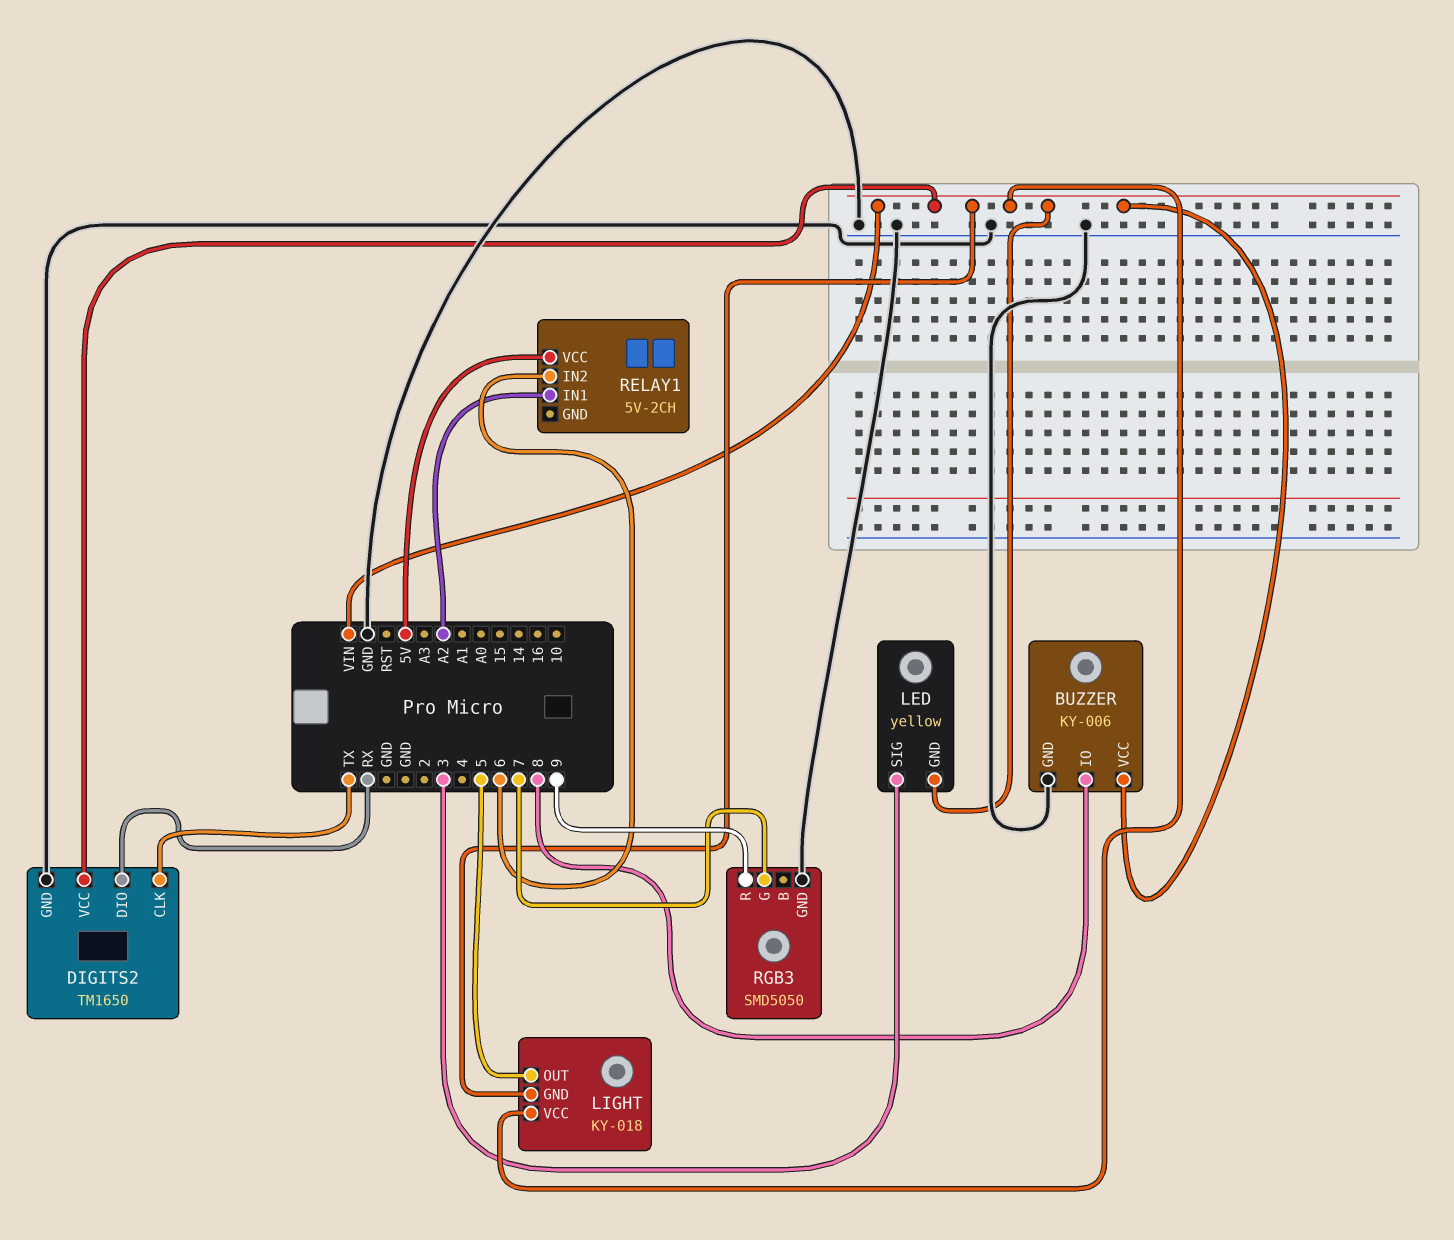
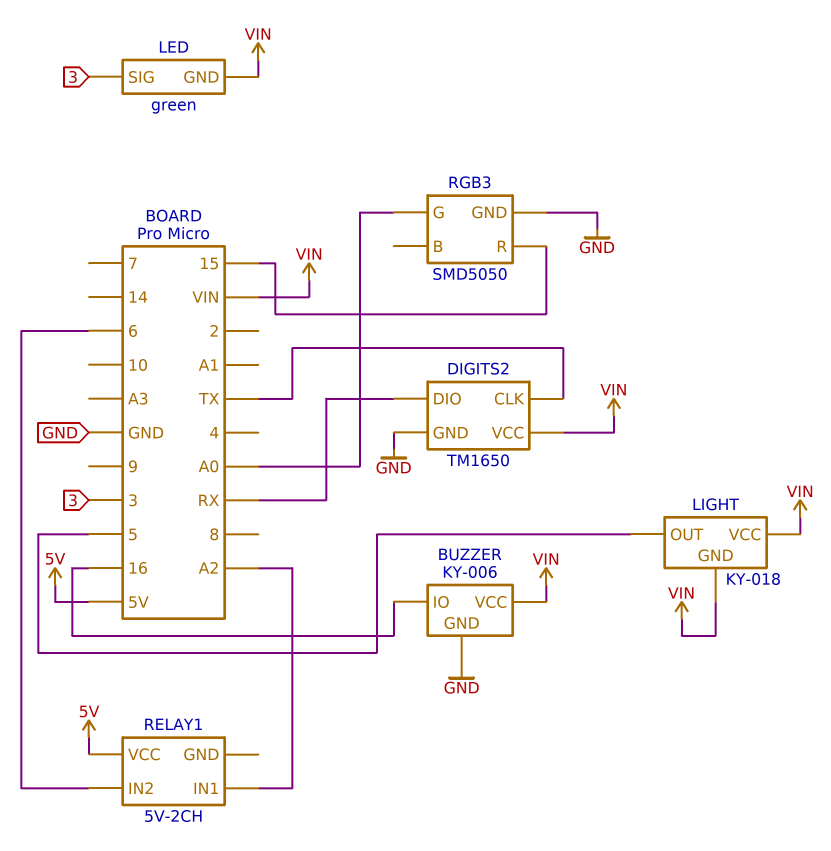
BUZZER pin IO: 8 -> 16
LED: yellow -> green
RGB3 pin G: 7 -> A0
RGB3 pin R: 9 -> 15

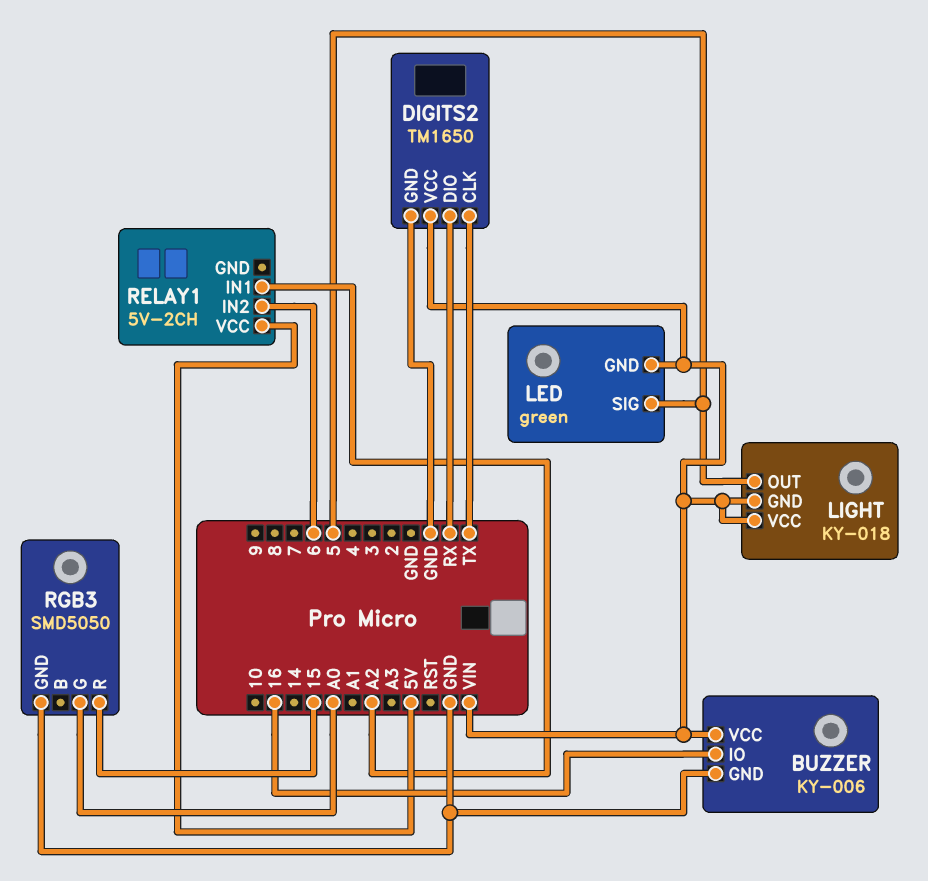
LED pin SIG: 3 -> 5

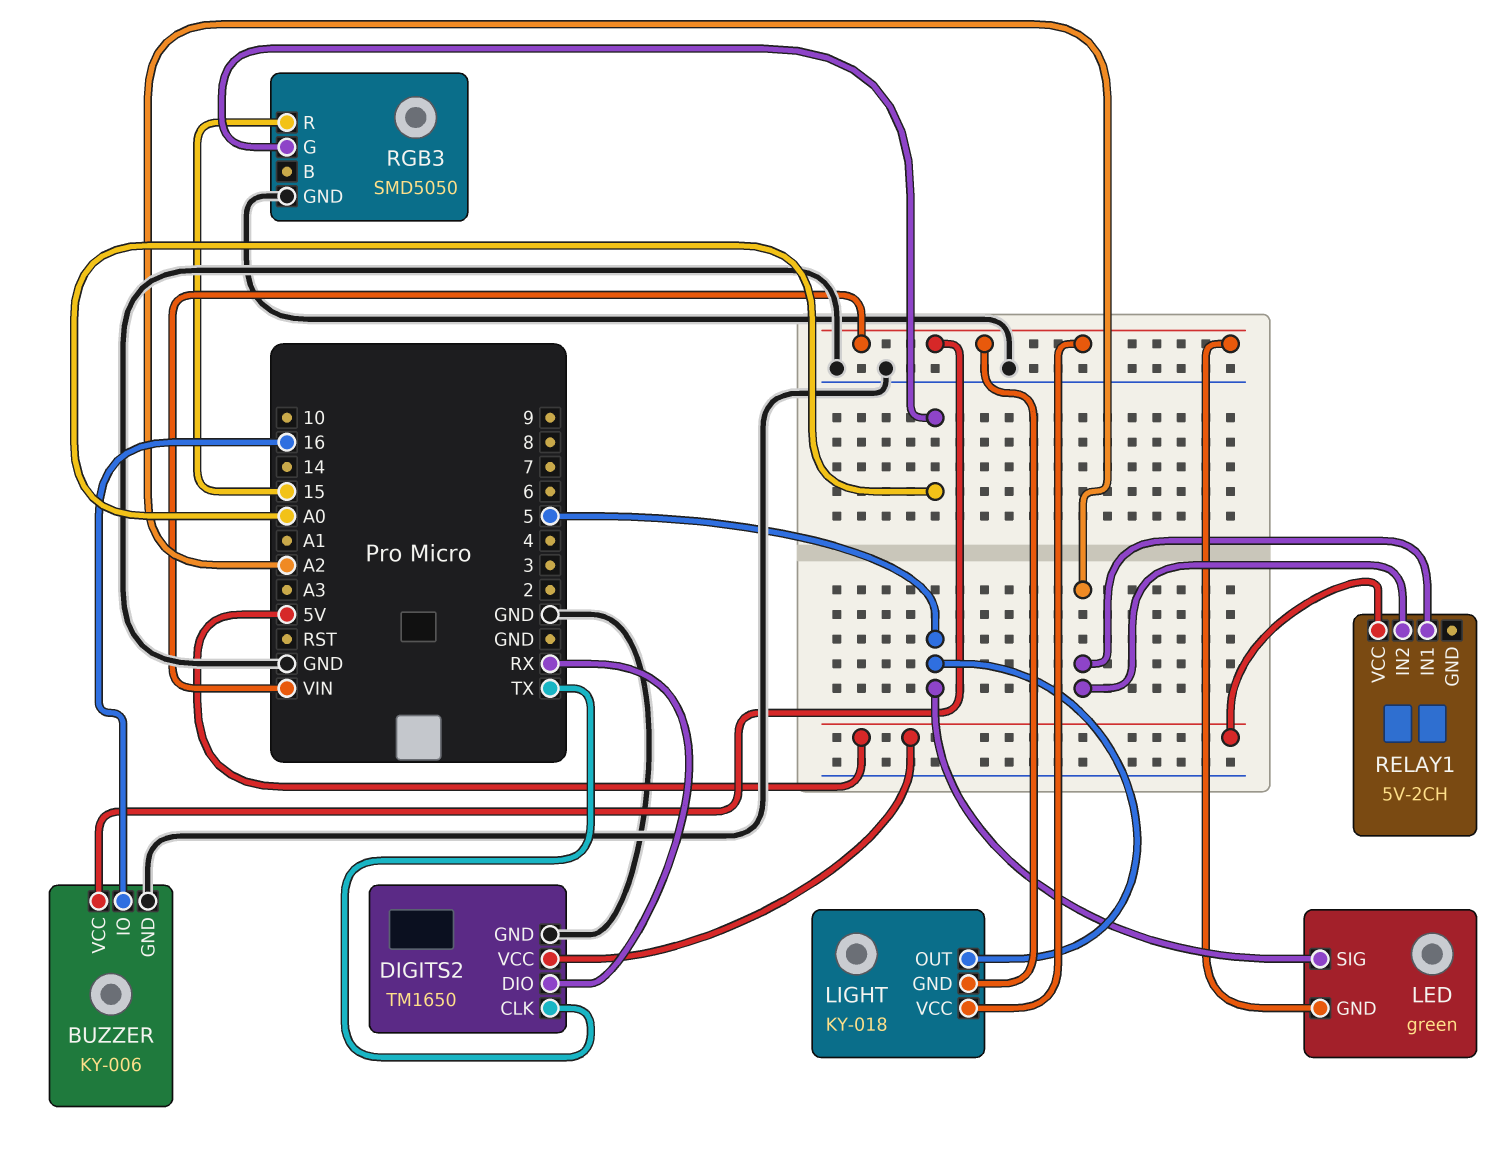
DIGITS2 pin VCC: VIN -> 5V
RELAY1 pin IN2: 6 -> A2

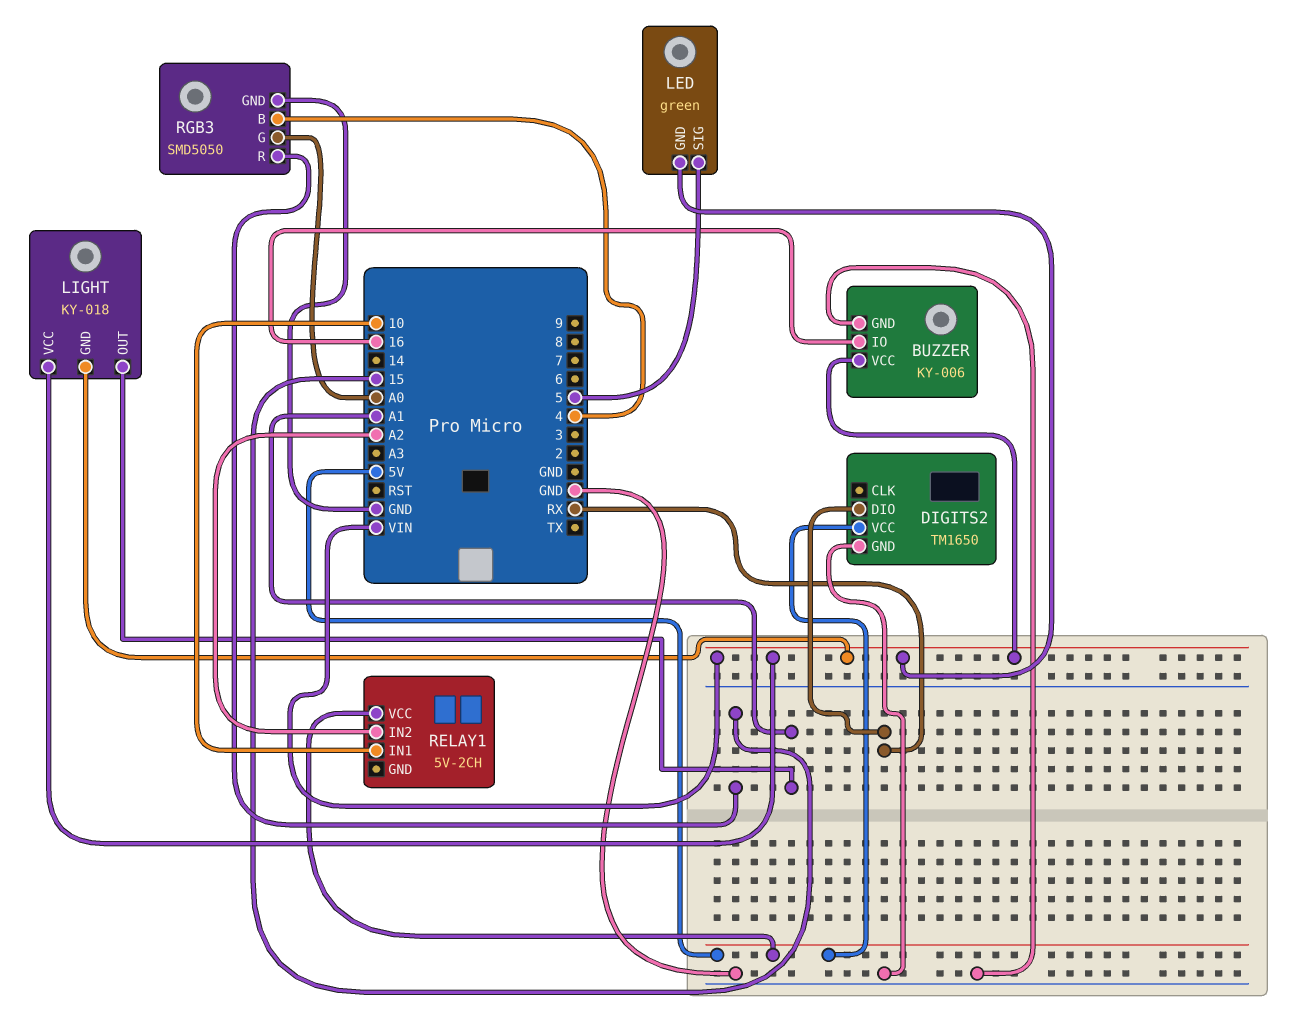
DIGITS2 pin CLK: TX -> none
LIGHT pin OUT: 5 -> A1
RELAY1 pin IN1: A2 -> 10
RGB3 pin B: none -> 4

